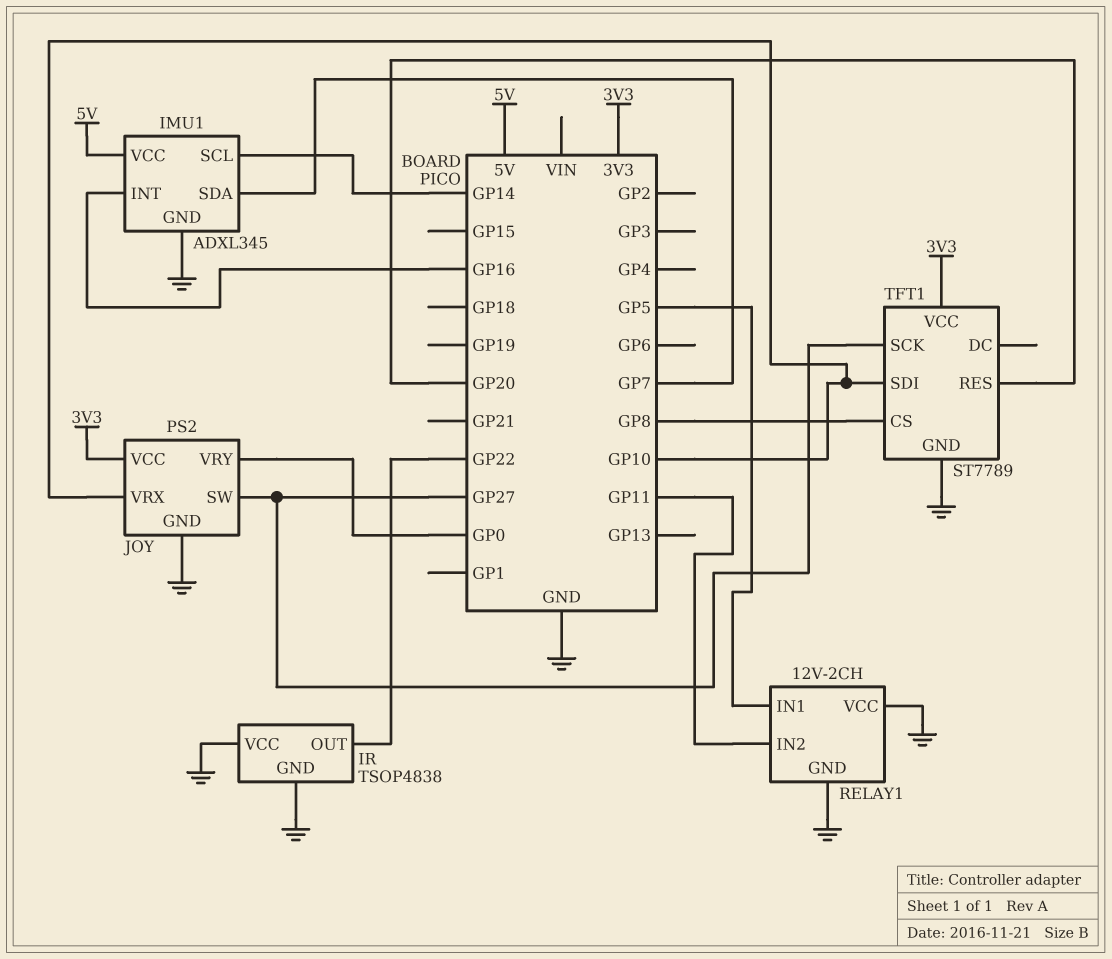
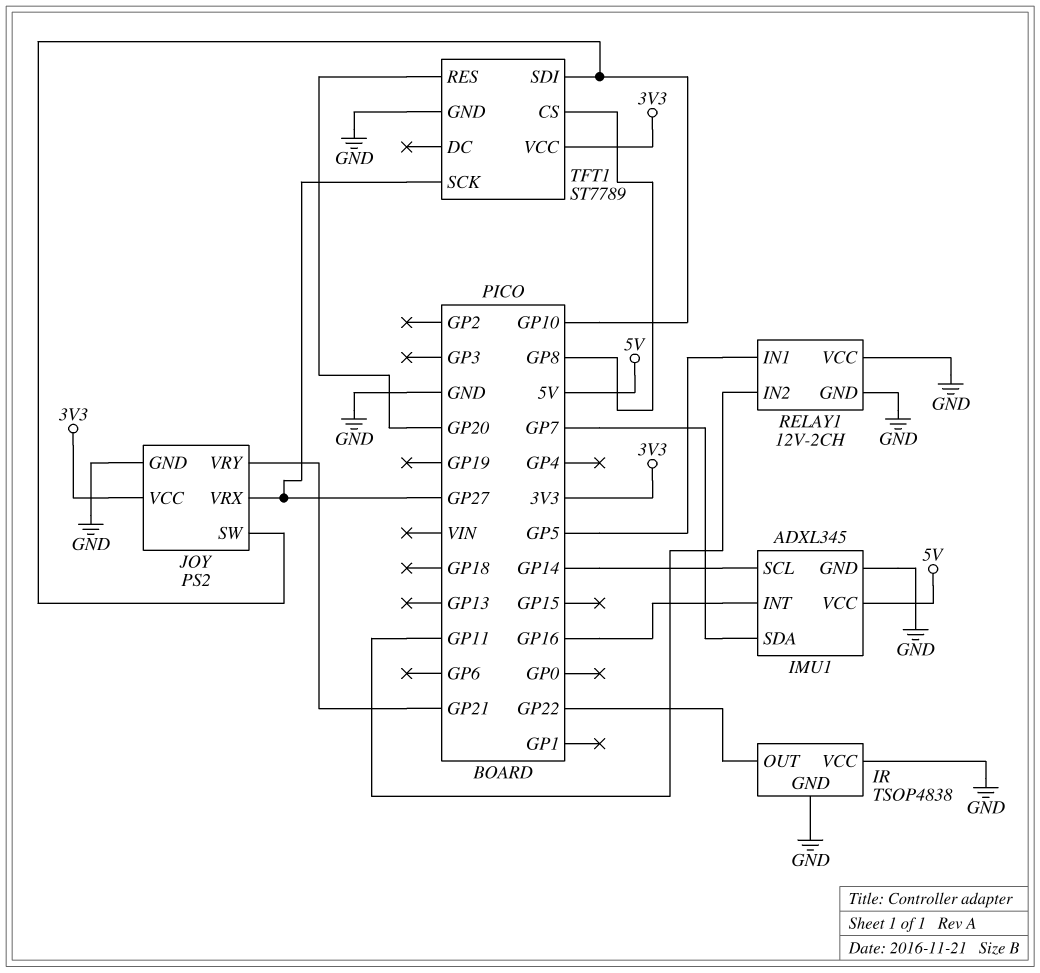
JOY pin SW: GP27 -> GP10
JOY pin VRX: GP10 -> GP27
JOY pin VRY: GP0 -> GP21

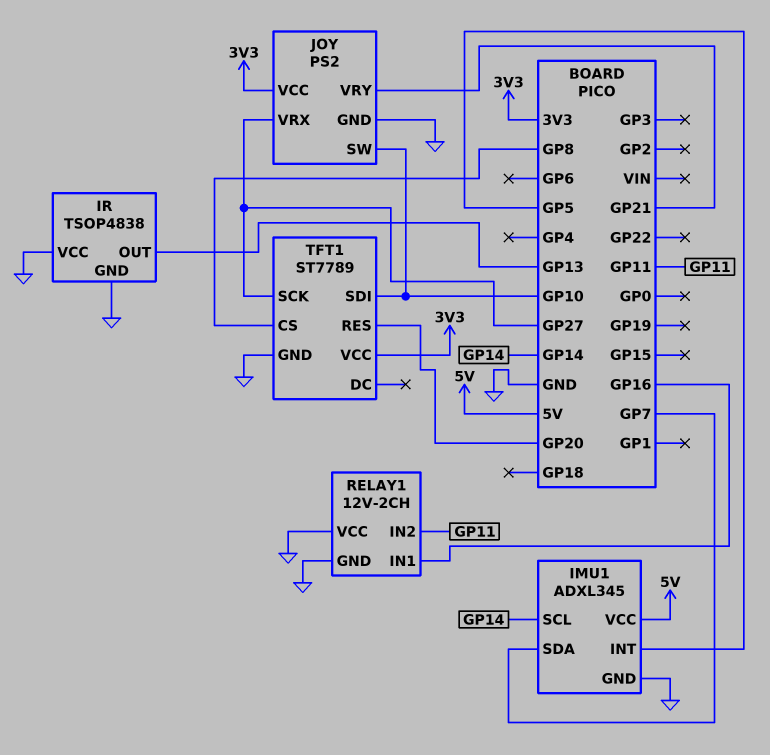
IMU1 pin INT: GP16 -> GP5
IR pin OUT: GP22 -> GP13
RELAY1 pin IN1: GP5 -> GP16

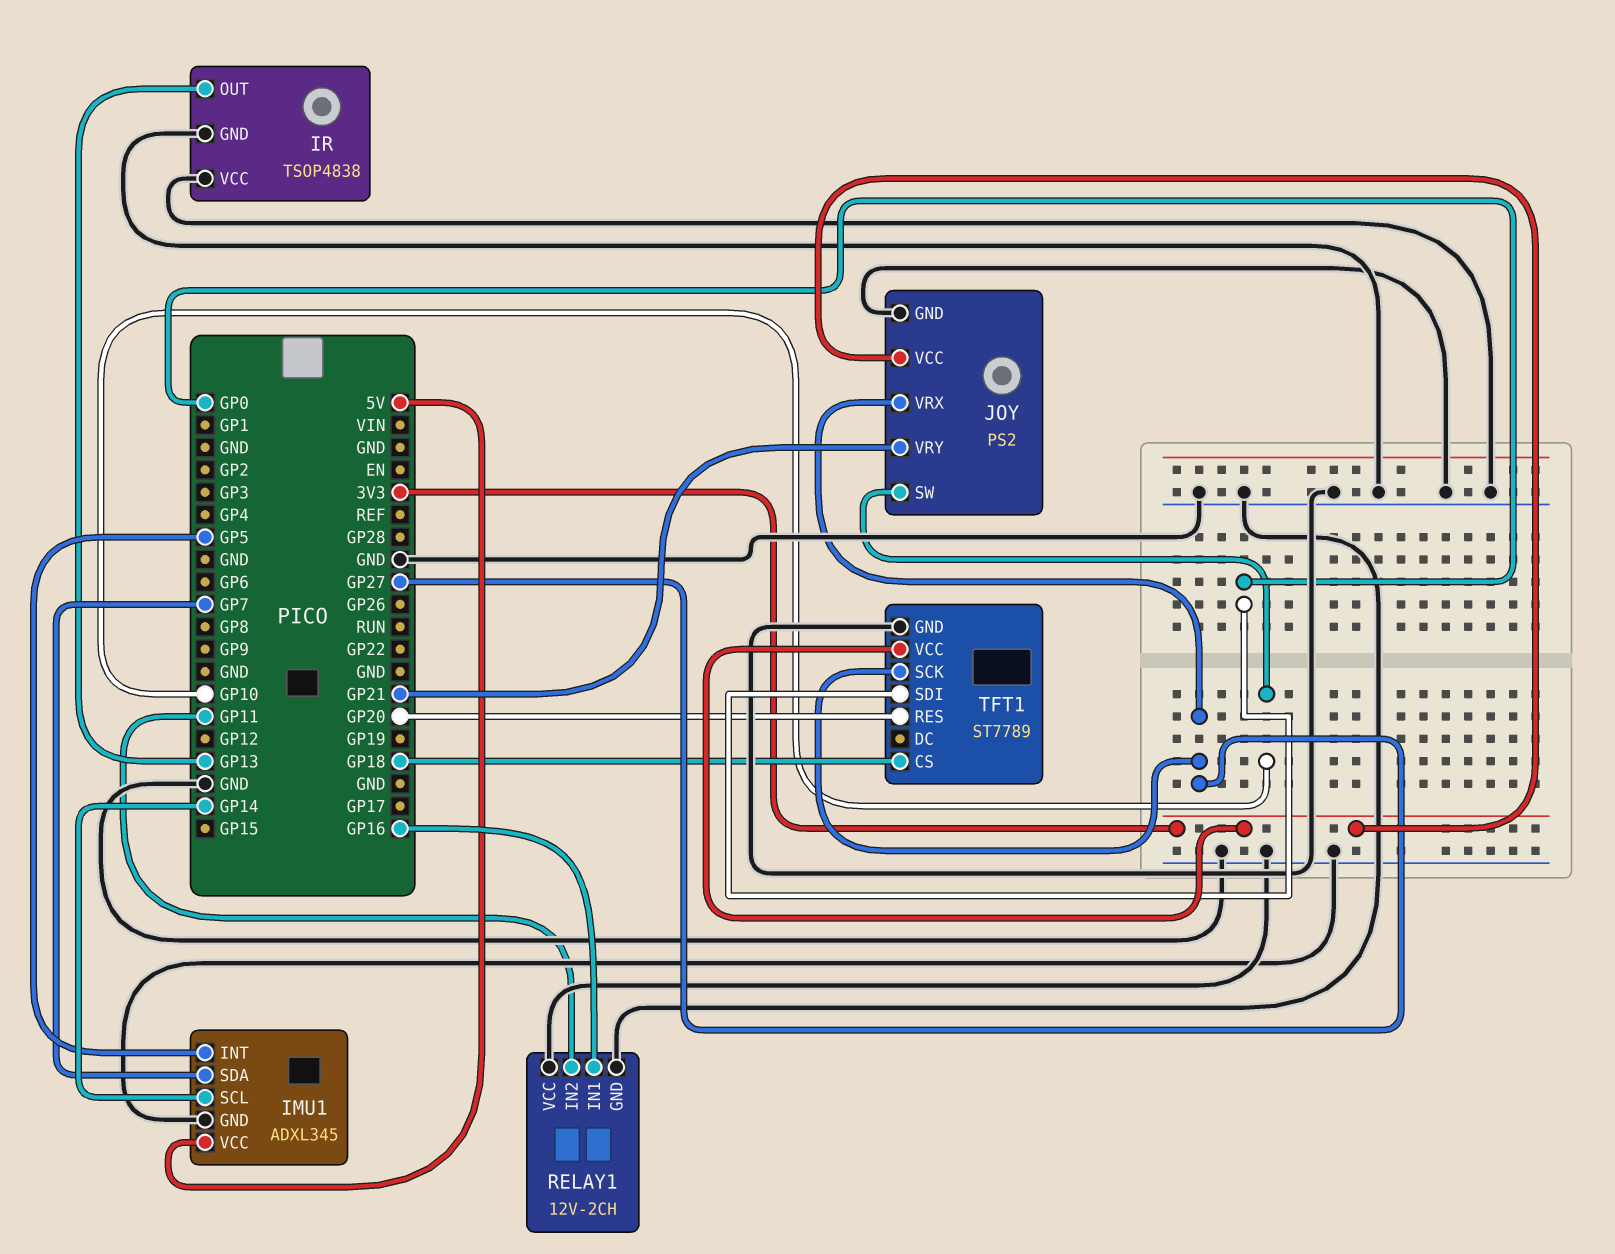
TFT1 pin CS: GP8 -> GP18
TFT1 pin SDI: GP10 -> GP0

